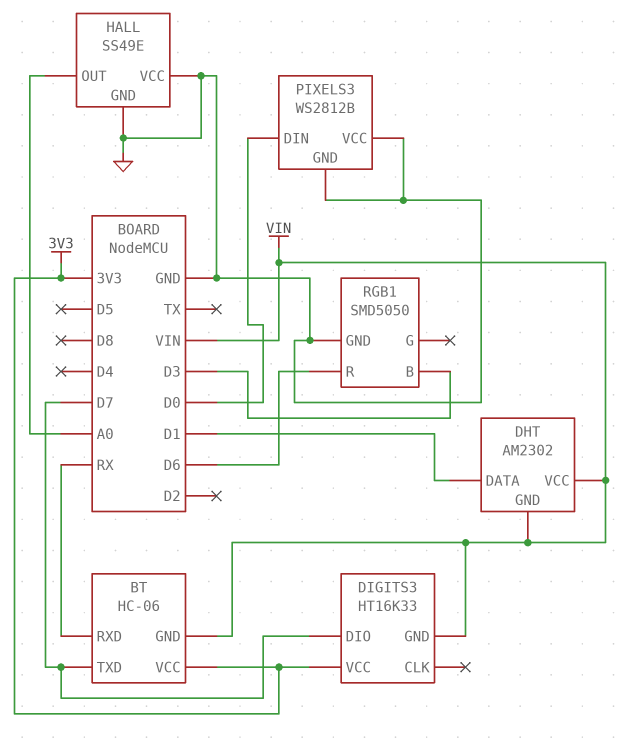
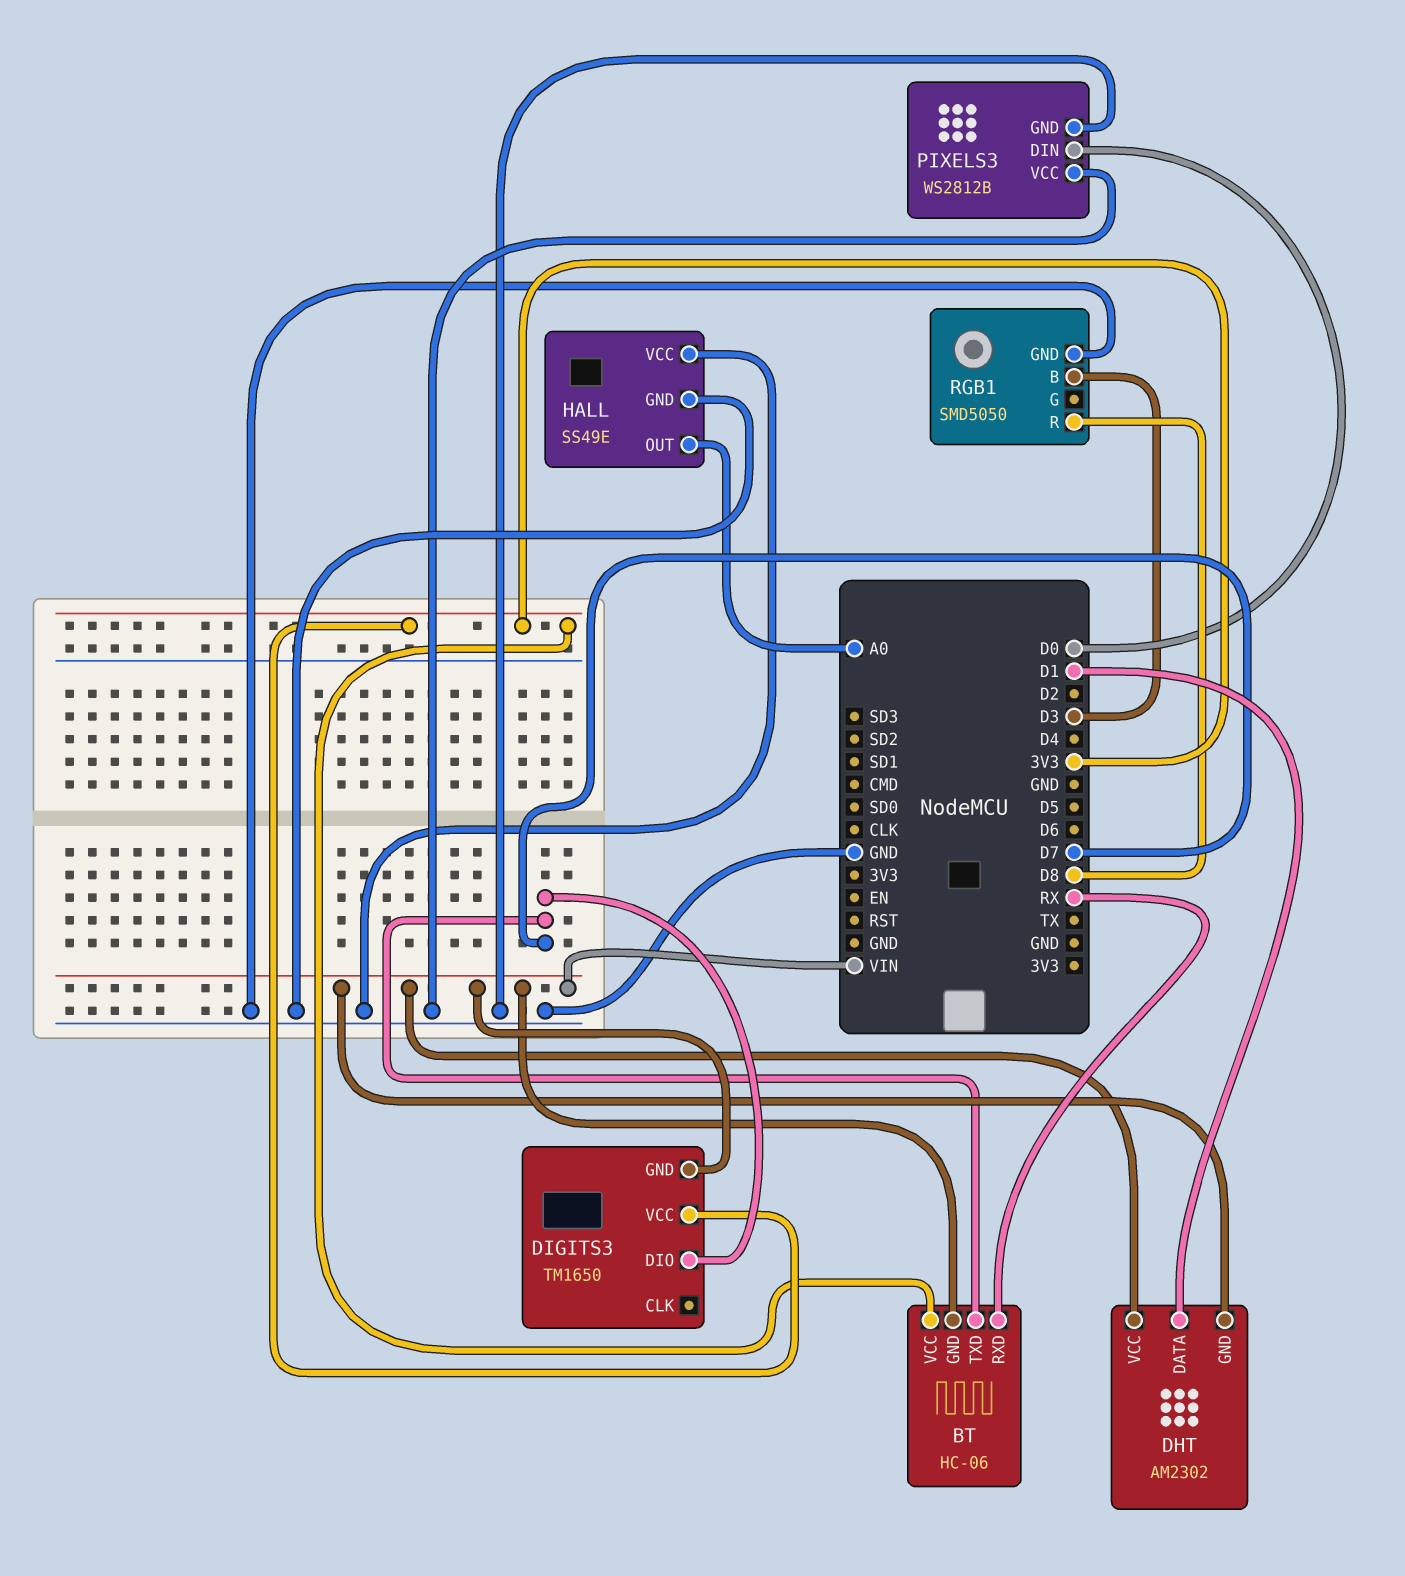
DIGITS3: HT16K33 -> TM1650
RGB1 pin R: D6 -> D8

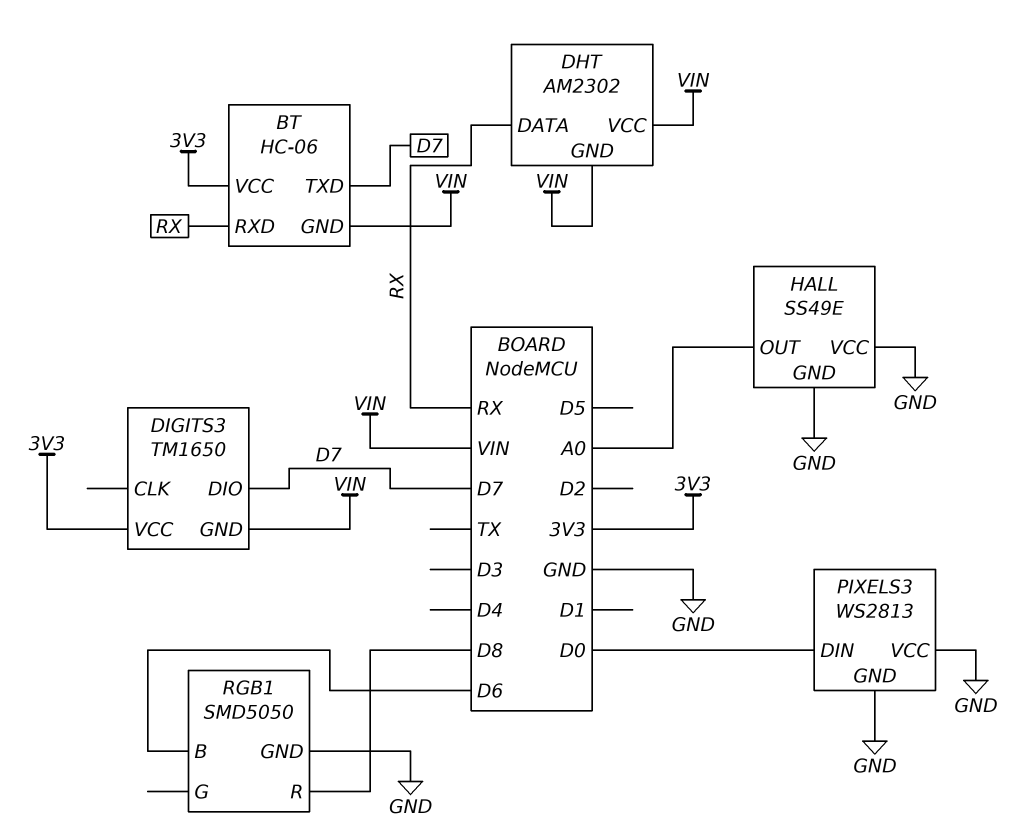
DHT pin DATA: D1 -> RX
PIXELS3: WS2812B -> WS2813
RGB1 pin B: D3 -> D6

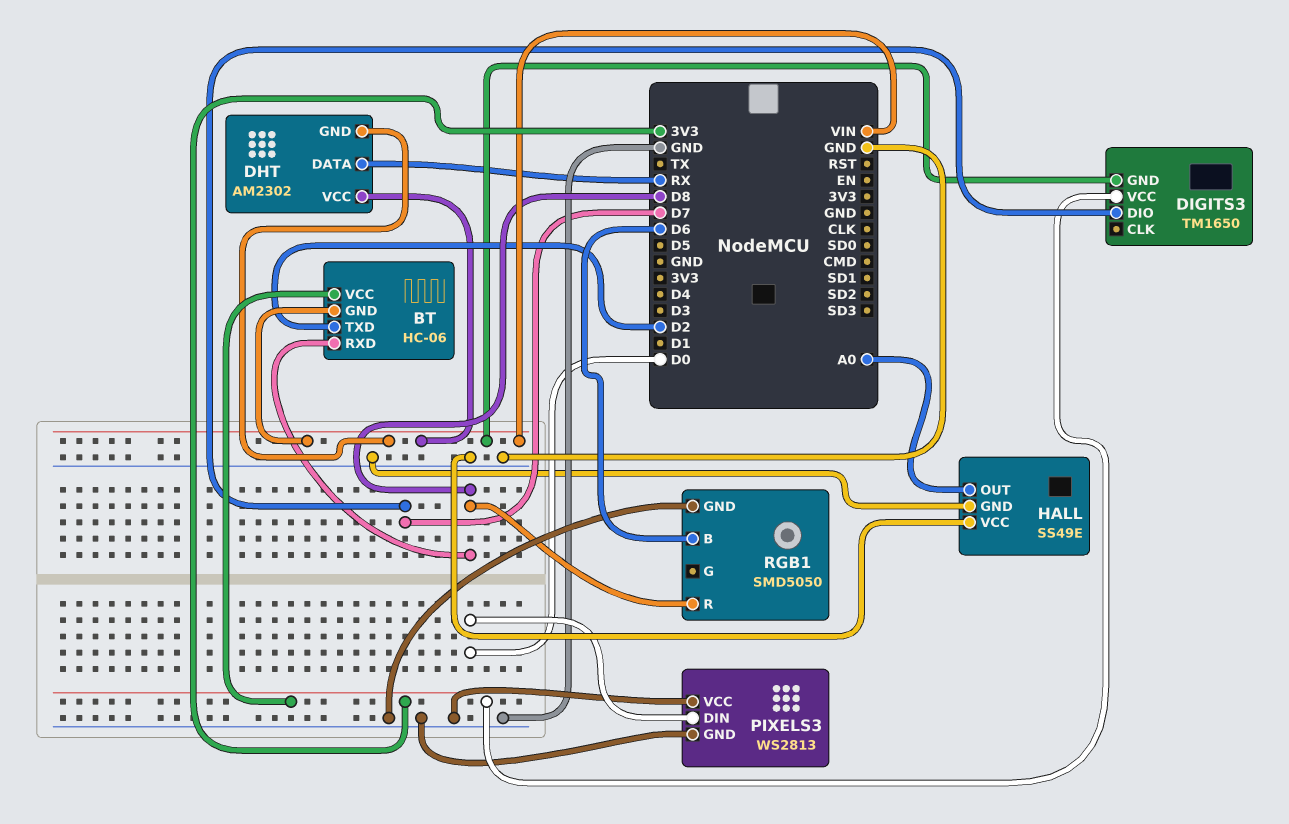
BT pin RXD: RX -> D8
BT pin TXD: D7 -> D2

